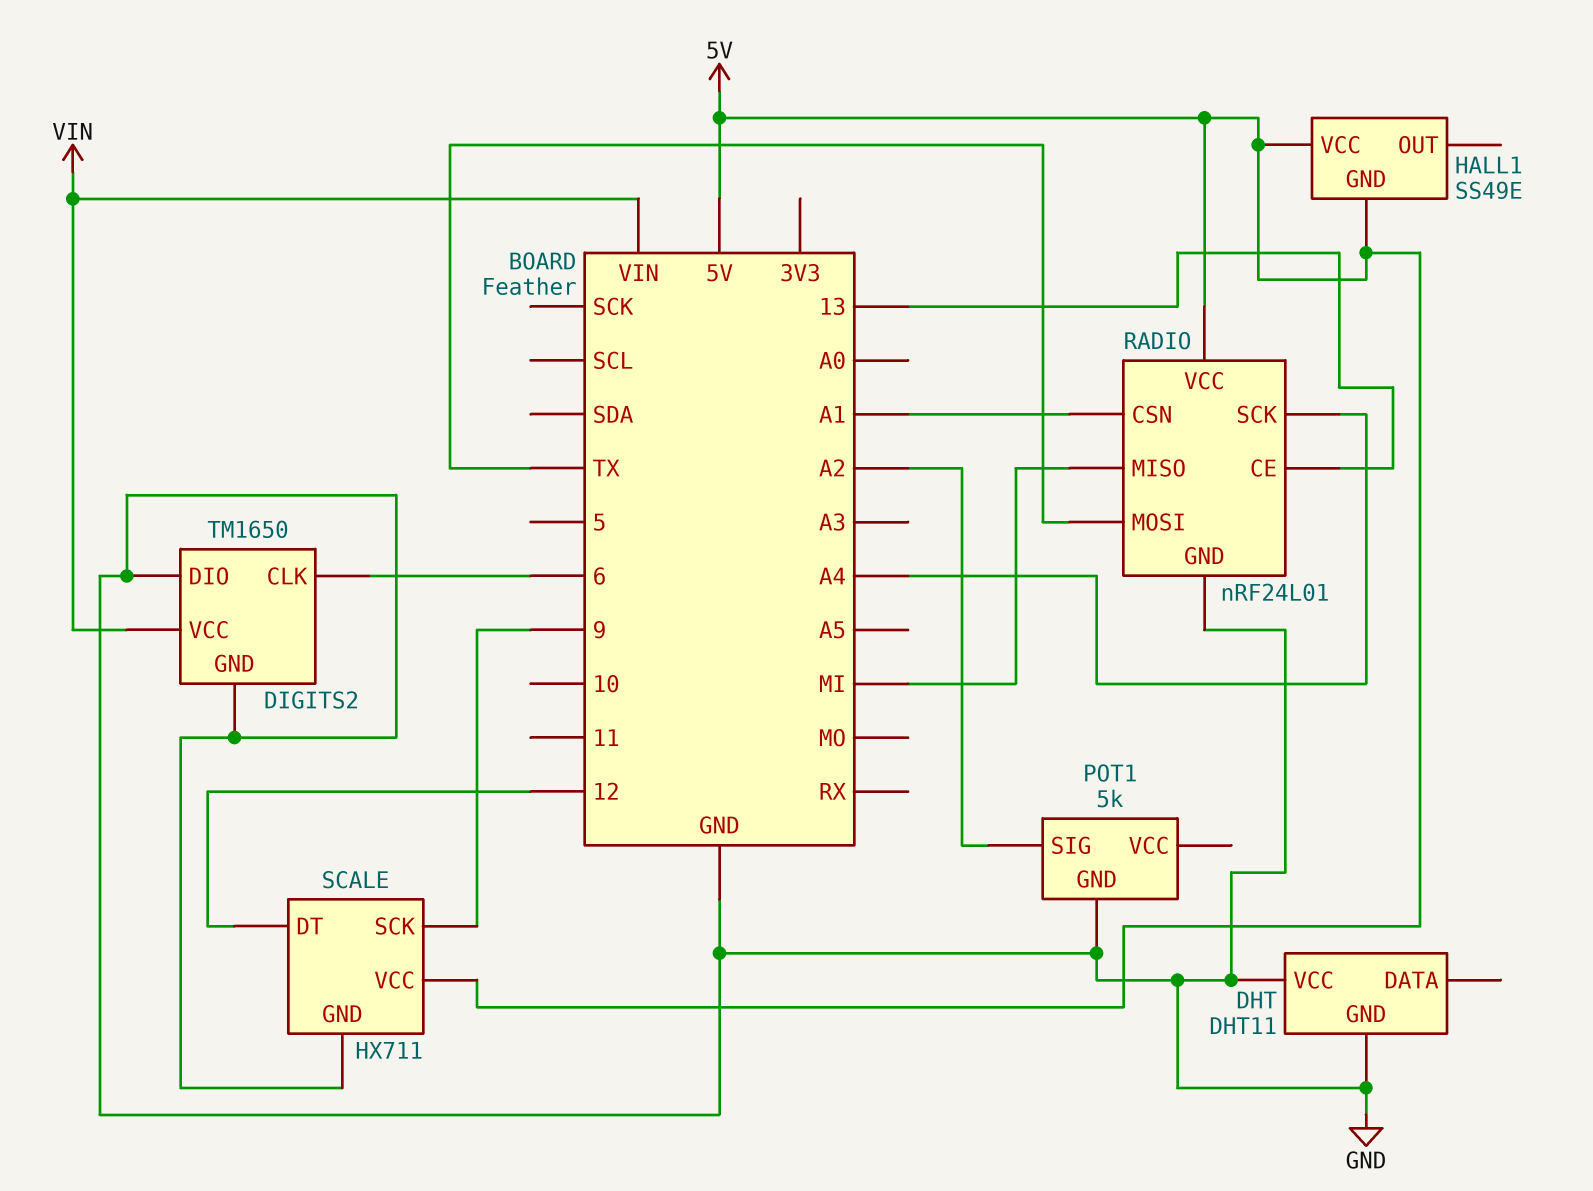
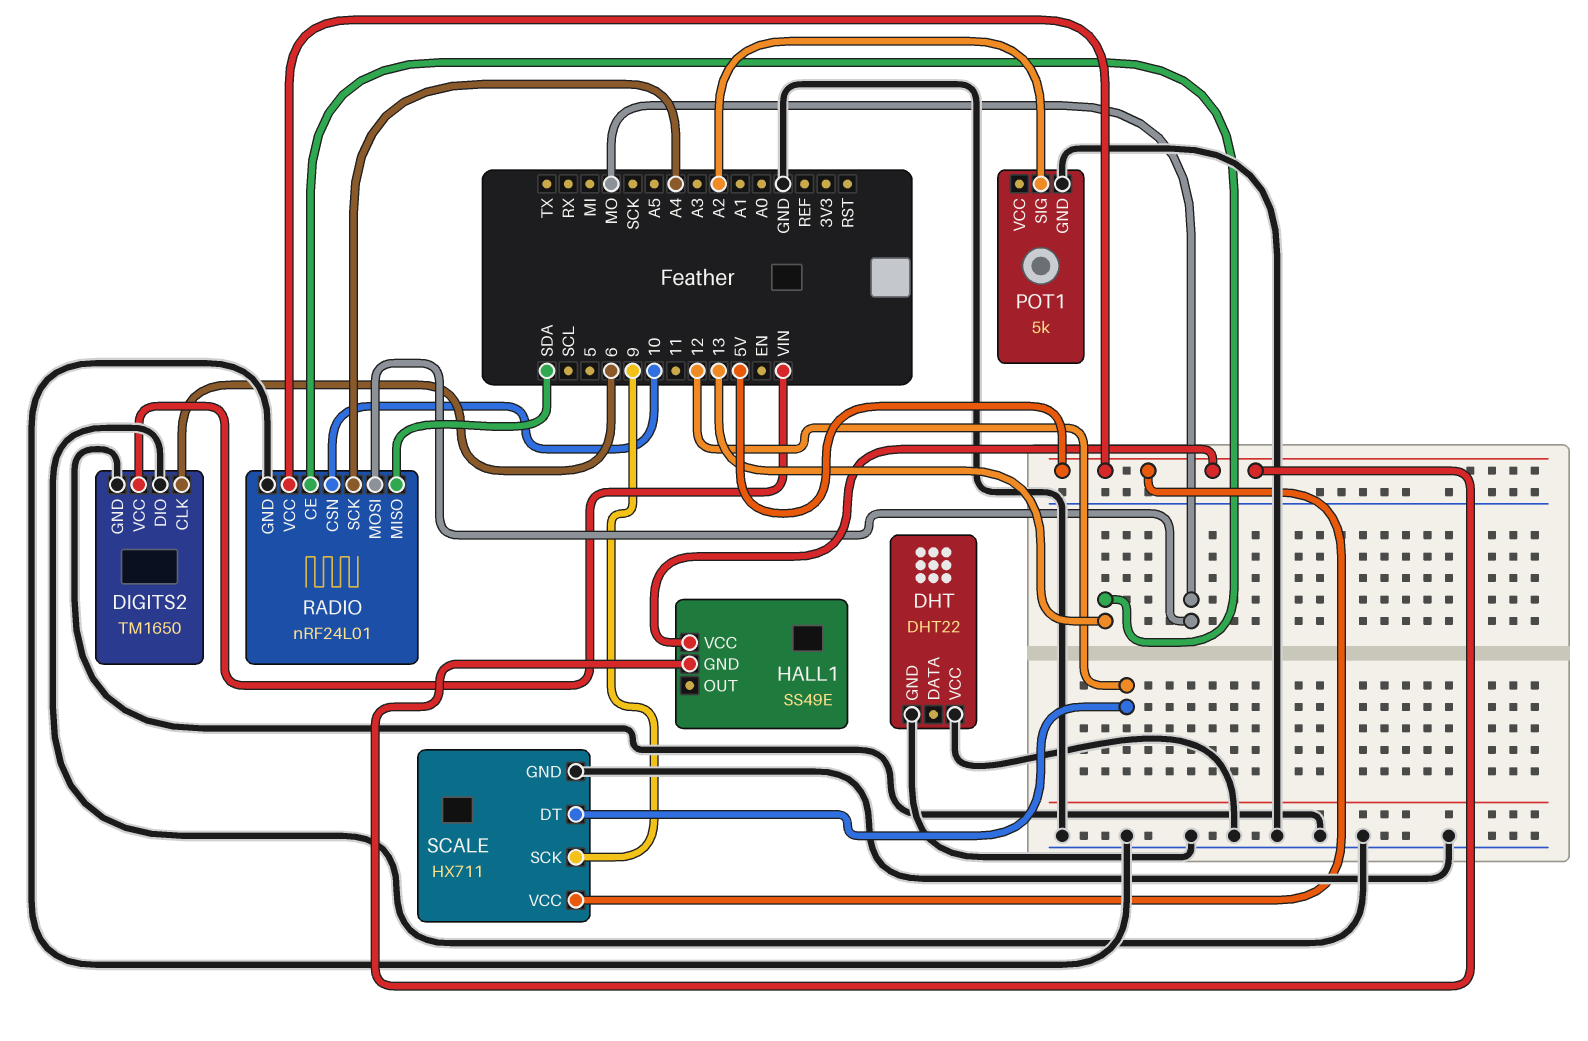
DHT: DHT11 -> DHT22
RADIO pin CSN: A1 -> 10
RADIO pin MISO: MI -> SDA
RADIO pin MOSI: TX -> MO

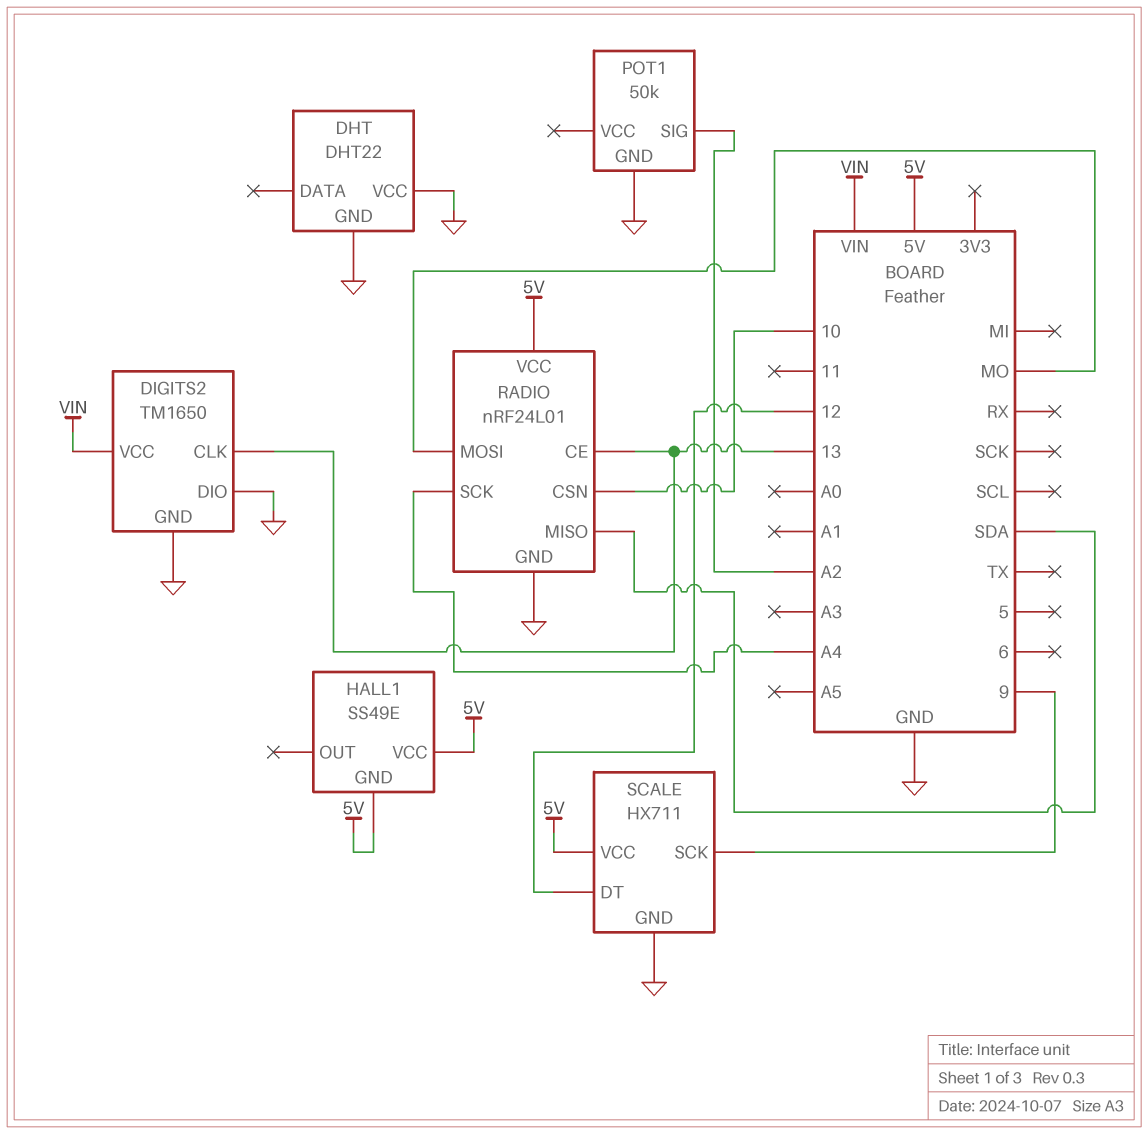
DIGITS2 pin CLK: 6 -> 13
POT1: 5k -> 50k

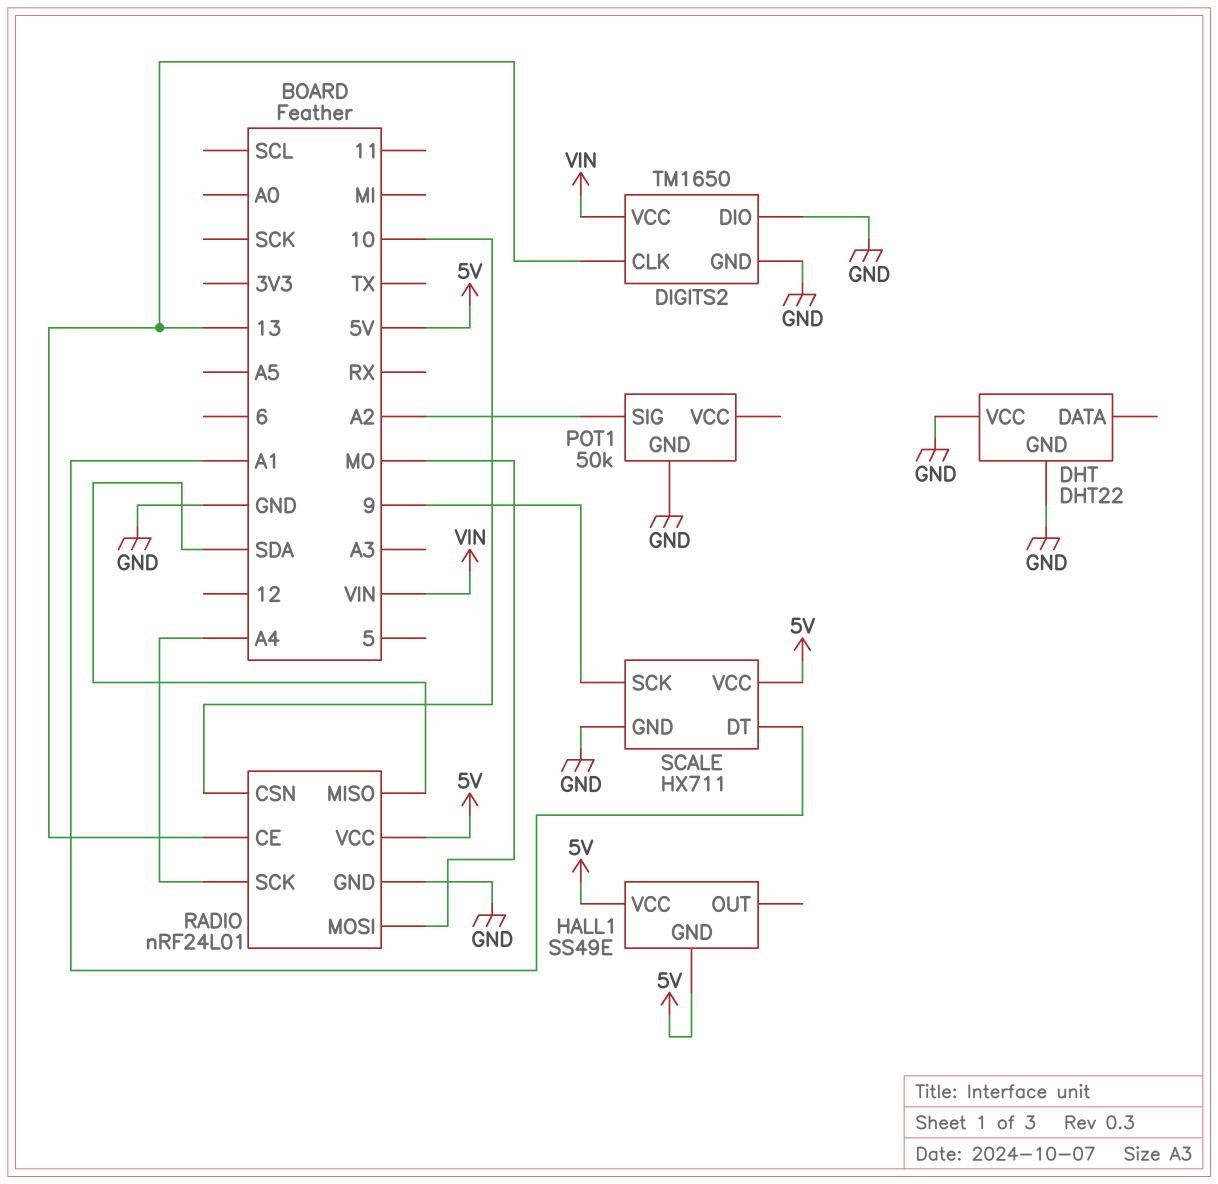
SCALE pin DT: 12 -> A1

